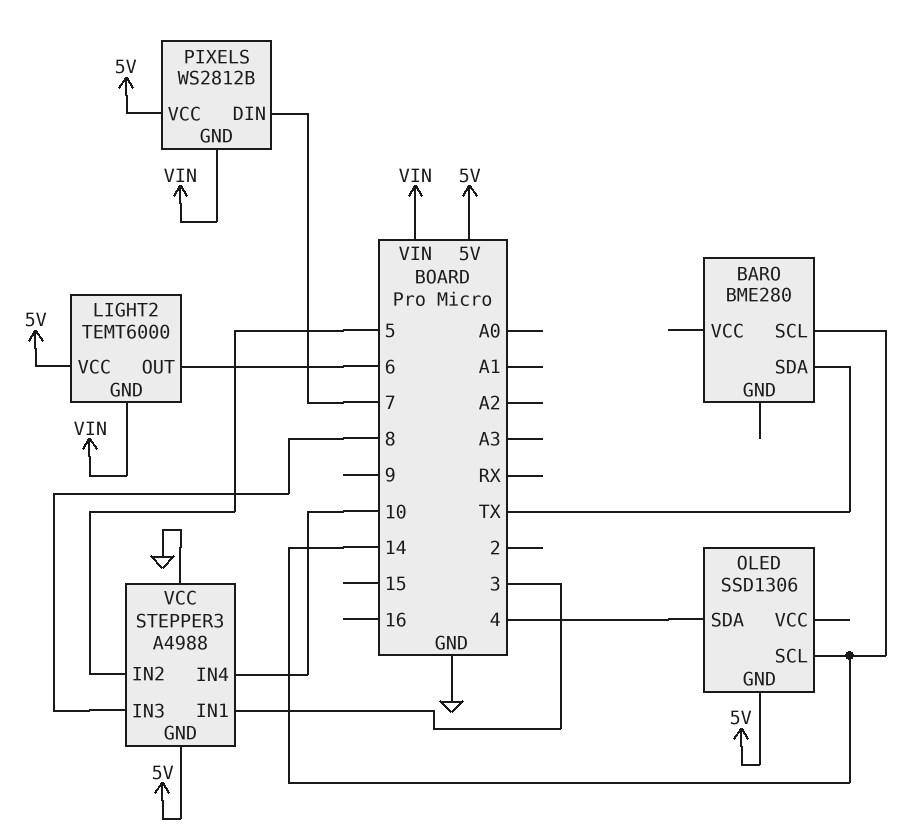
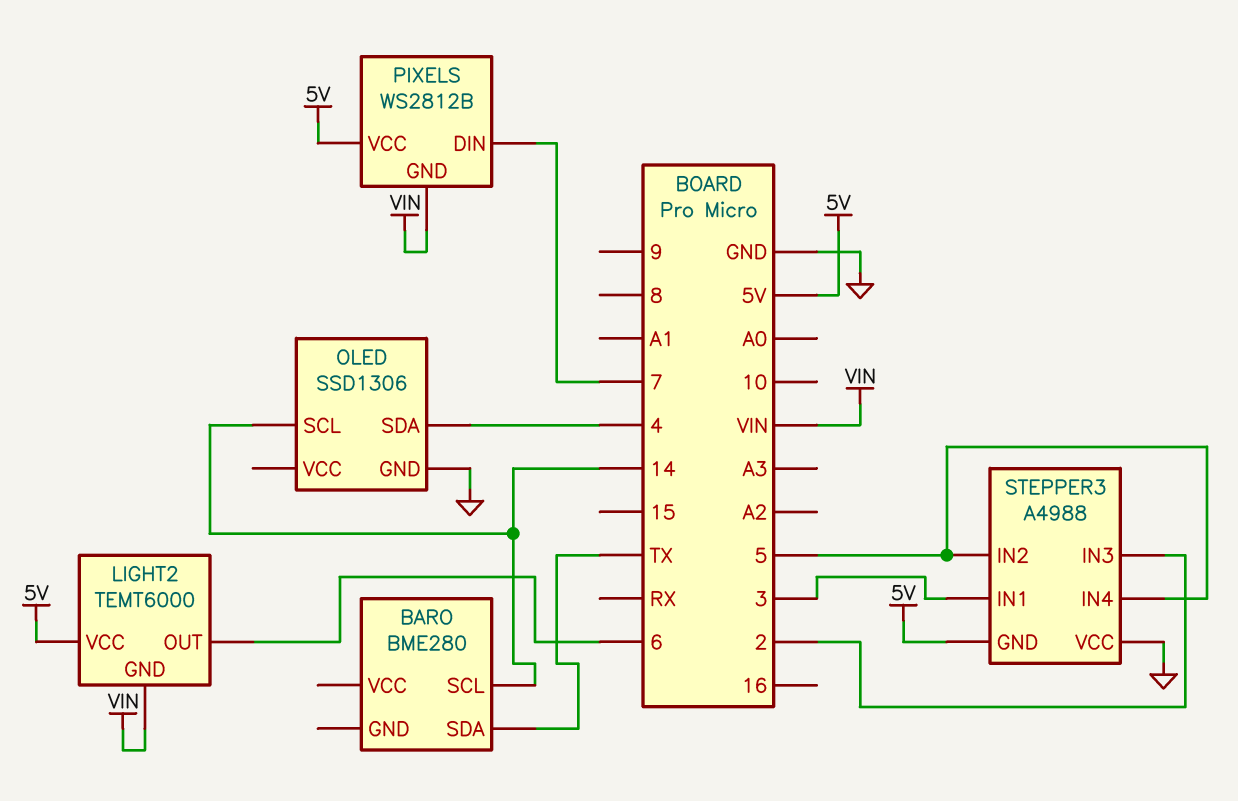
OLED pin GND: 5V -> GND
STEPPER3 pin IN3: 8 -> 2
STEPPER3 pin IN4: 10 -> 5

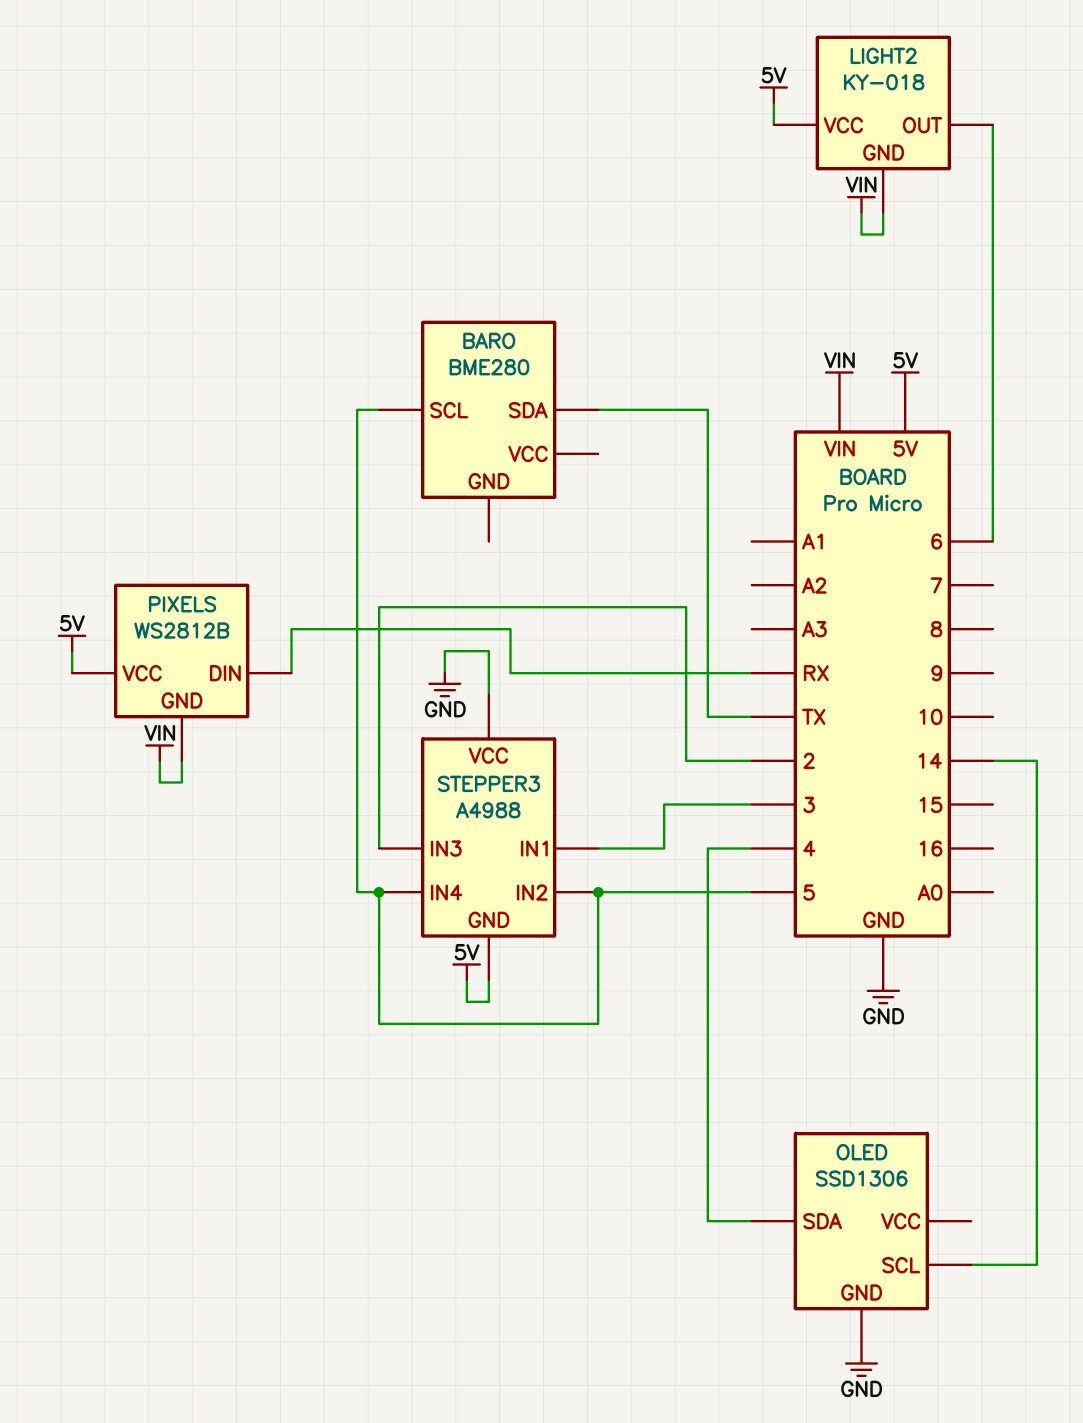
BARO pin SCL: 14 -> 5
LIGHT2: TEMT6000 -> KY-018
PIXELS pin DIN: 7 -> RX

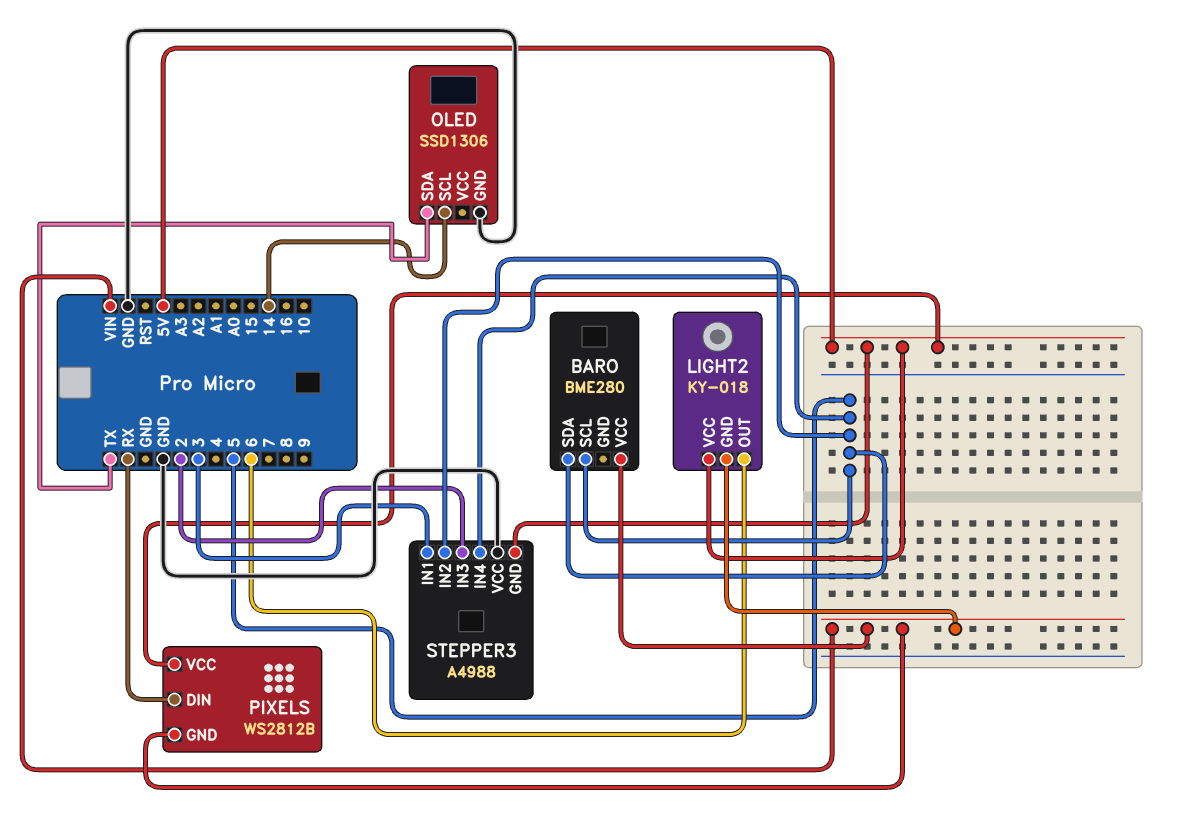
BARO pin SDA: TX -> 5
BARO pin VCC: none -> VIN
OLED pin SDA: 4 -> TX

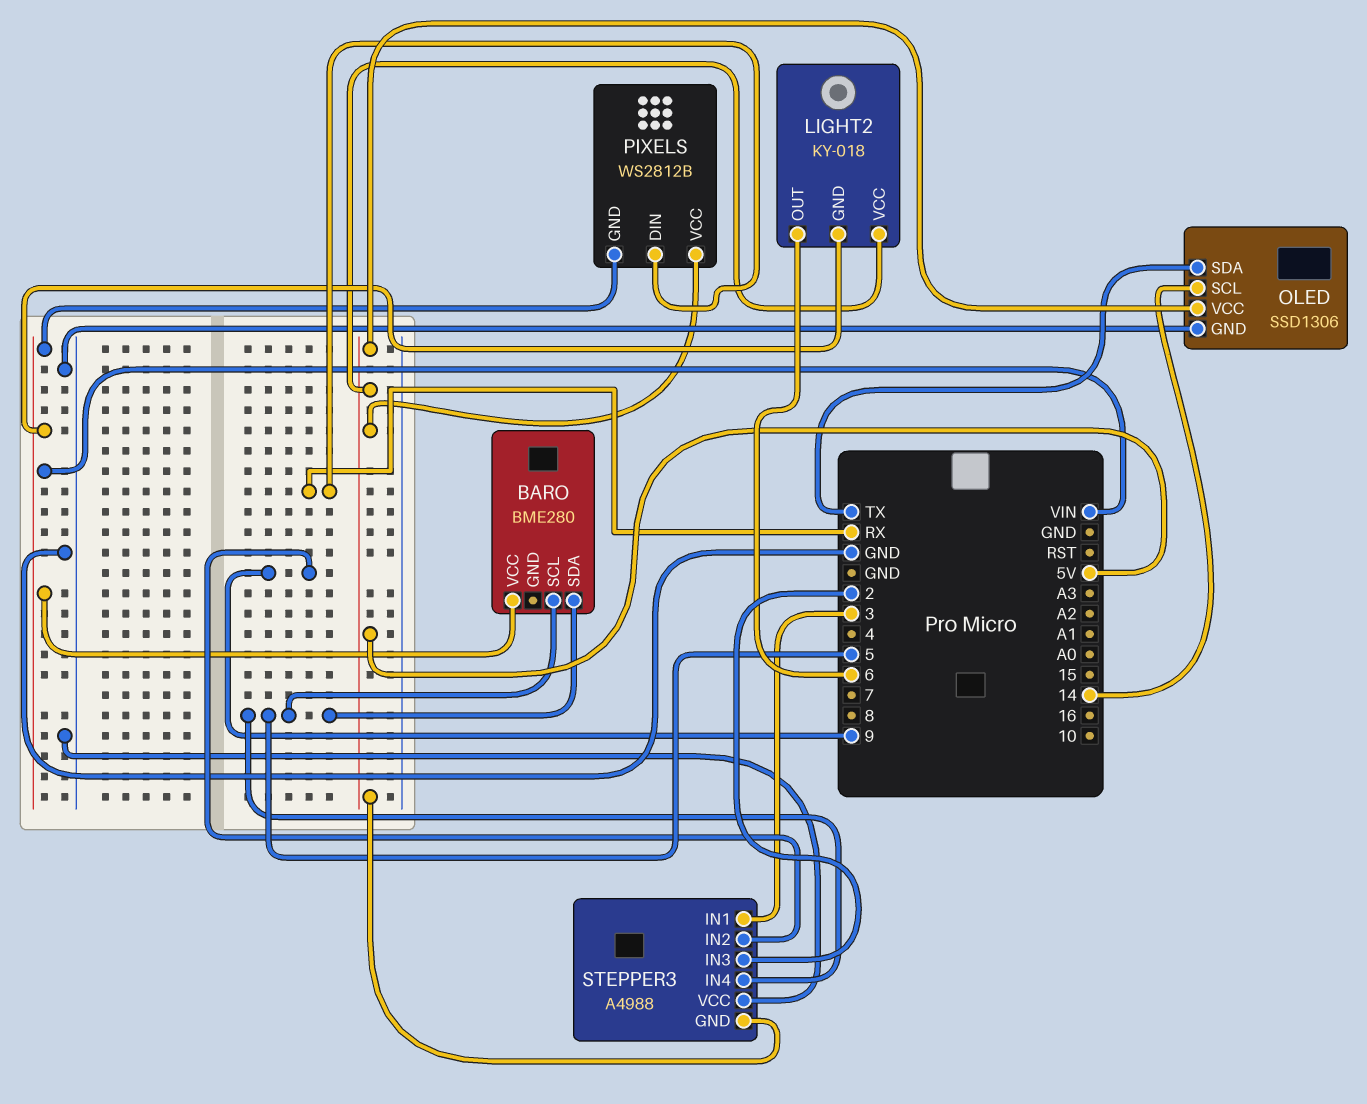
OLED pin VCC: none -> 5V
STEPPER3 pin IN2: 5 -> 9

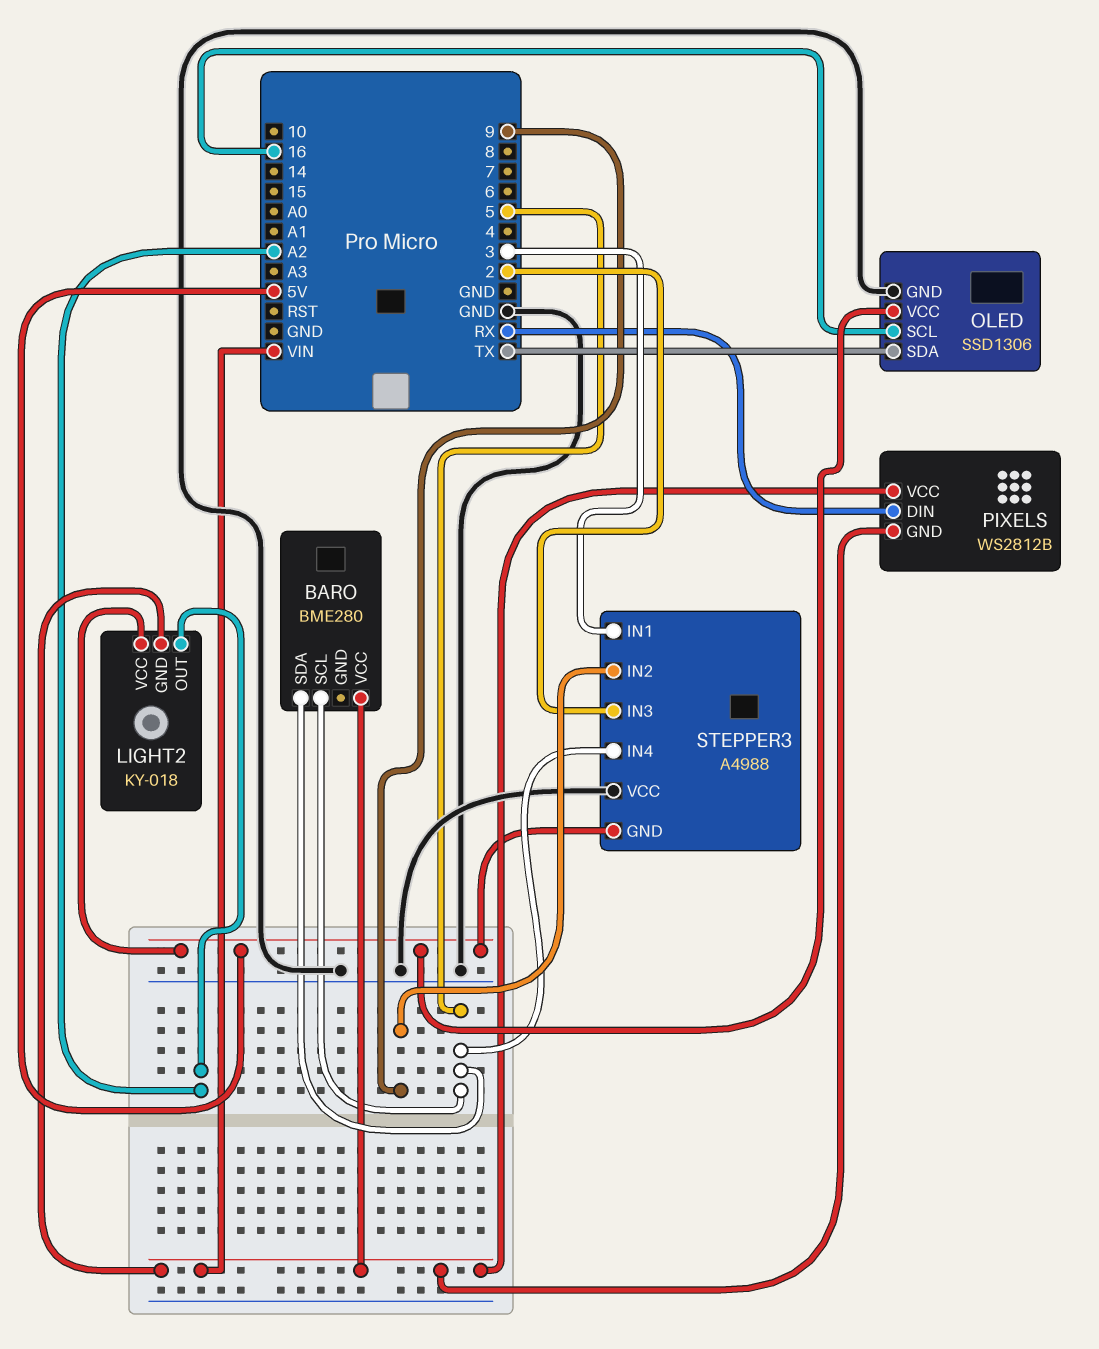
LIGHT2 pin OUT: 6 -> A2
OLED pin SCL: 14 -> 16
PIXELS pin VCC: 5V -> VIN

